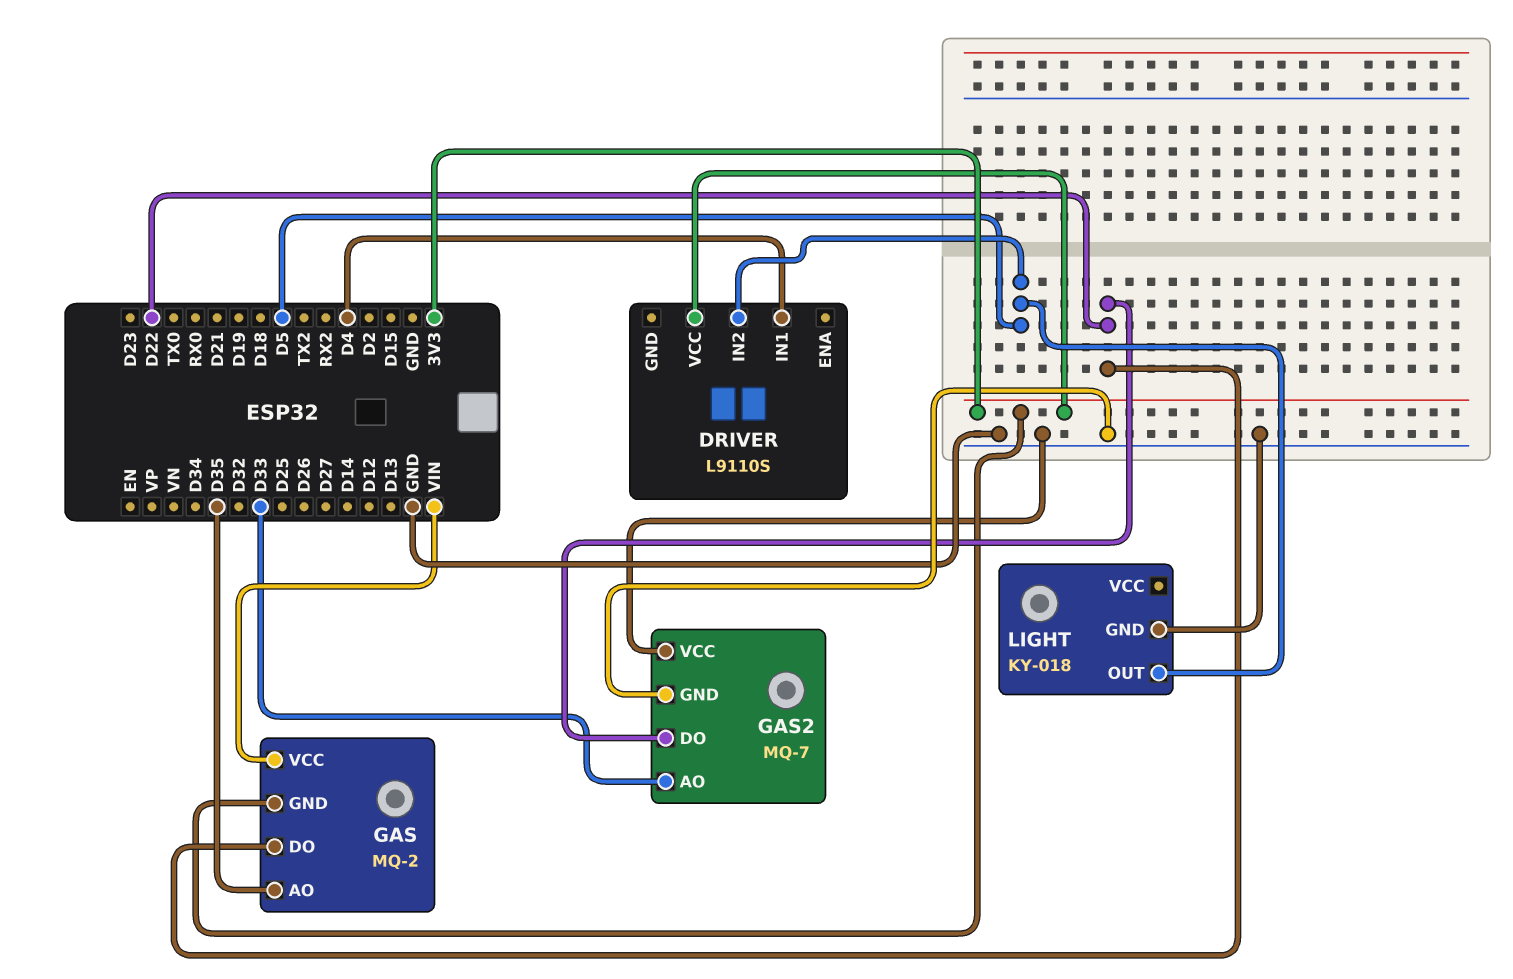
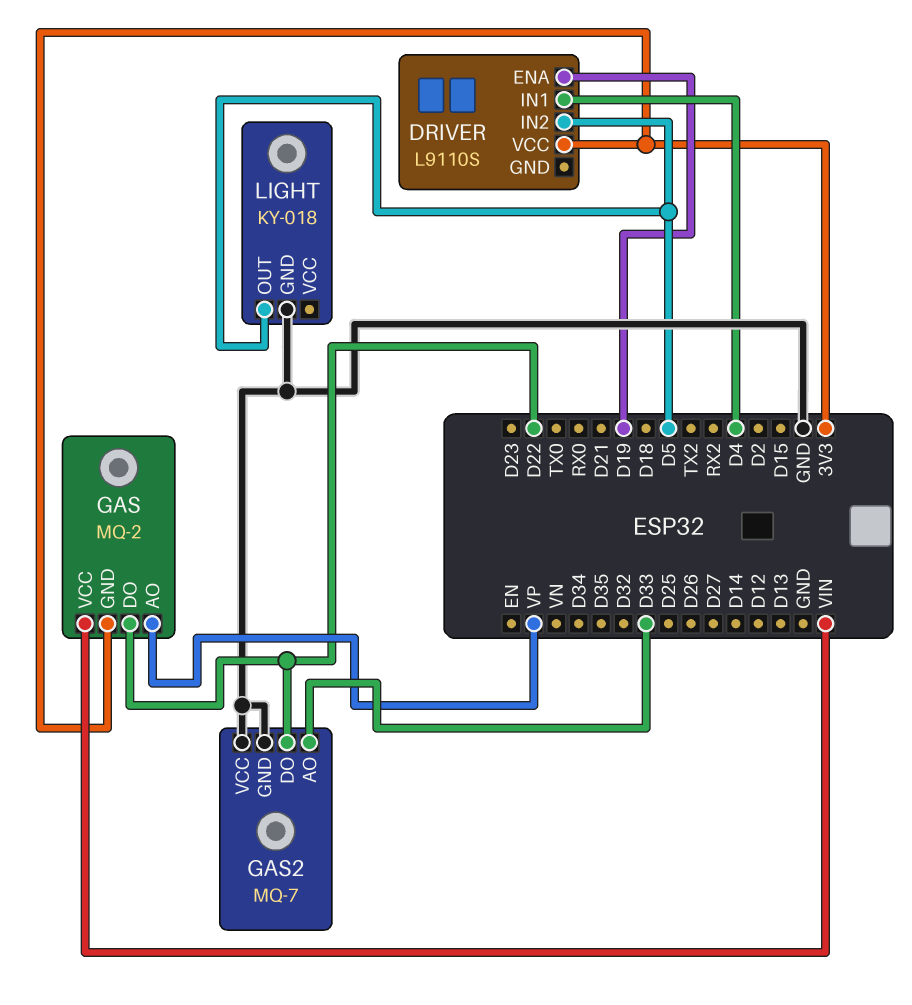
DRIVER pin ENA: none -> D19
GAS pin AO: D35 -> VP

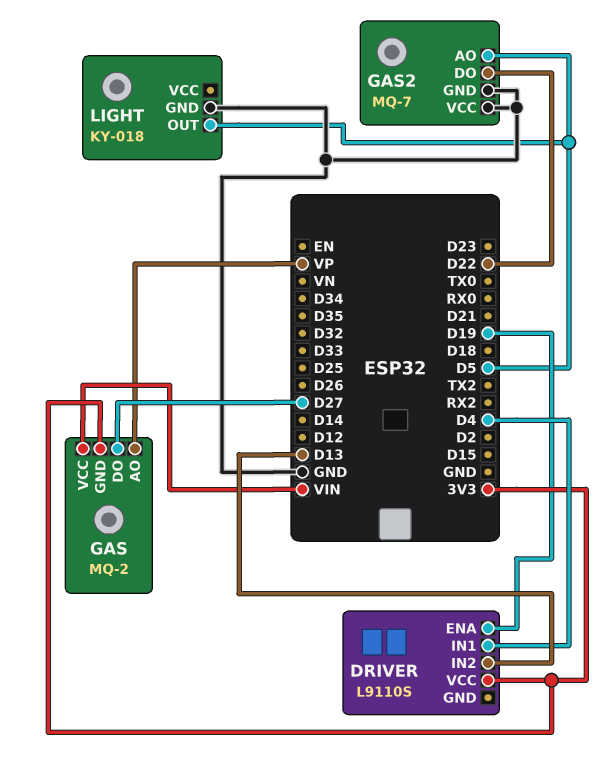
DRIVER pin IN2: D5 -> D13
GAS pin DO: D22 -> D27
GAS2 pin AO: D33 -> D5

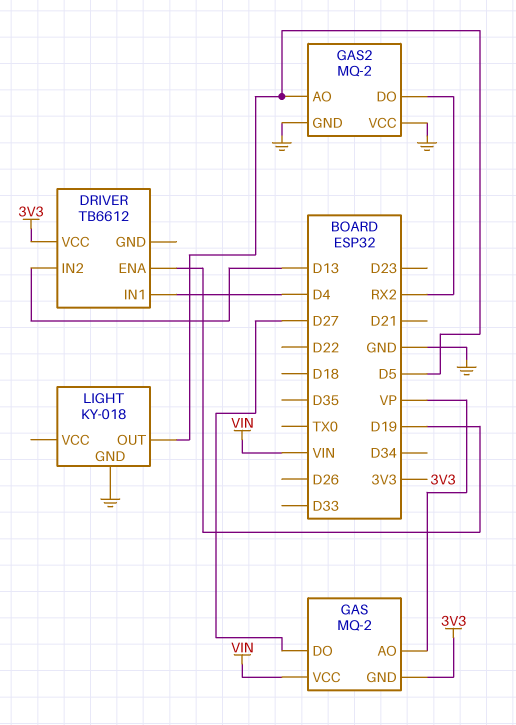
DRIVER: L9110S -> TB6612
GAS2: MQ-7 -> MQ-2
GAS2 pin DO: D22 -> RX2

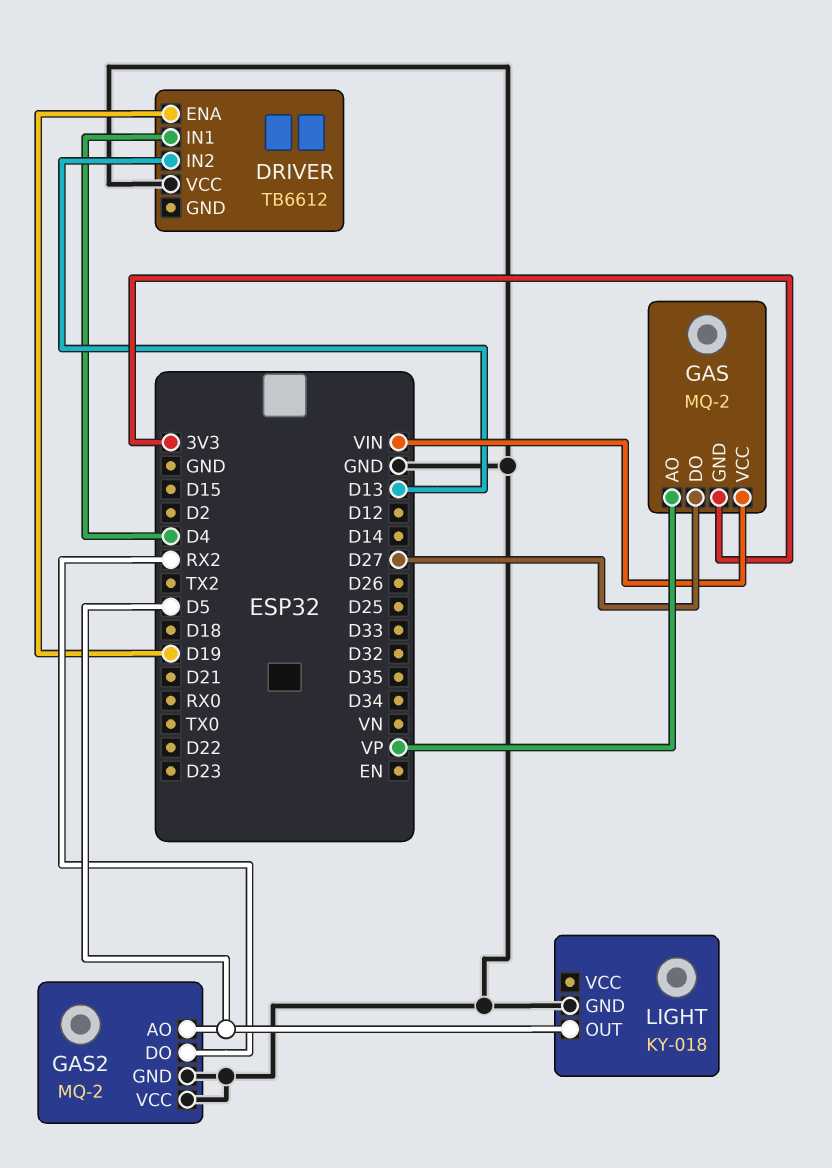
DRIVER pin VCC: 3V3 -> GND

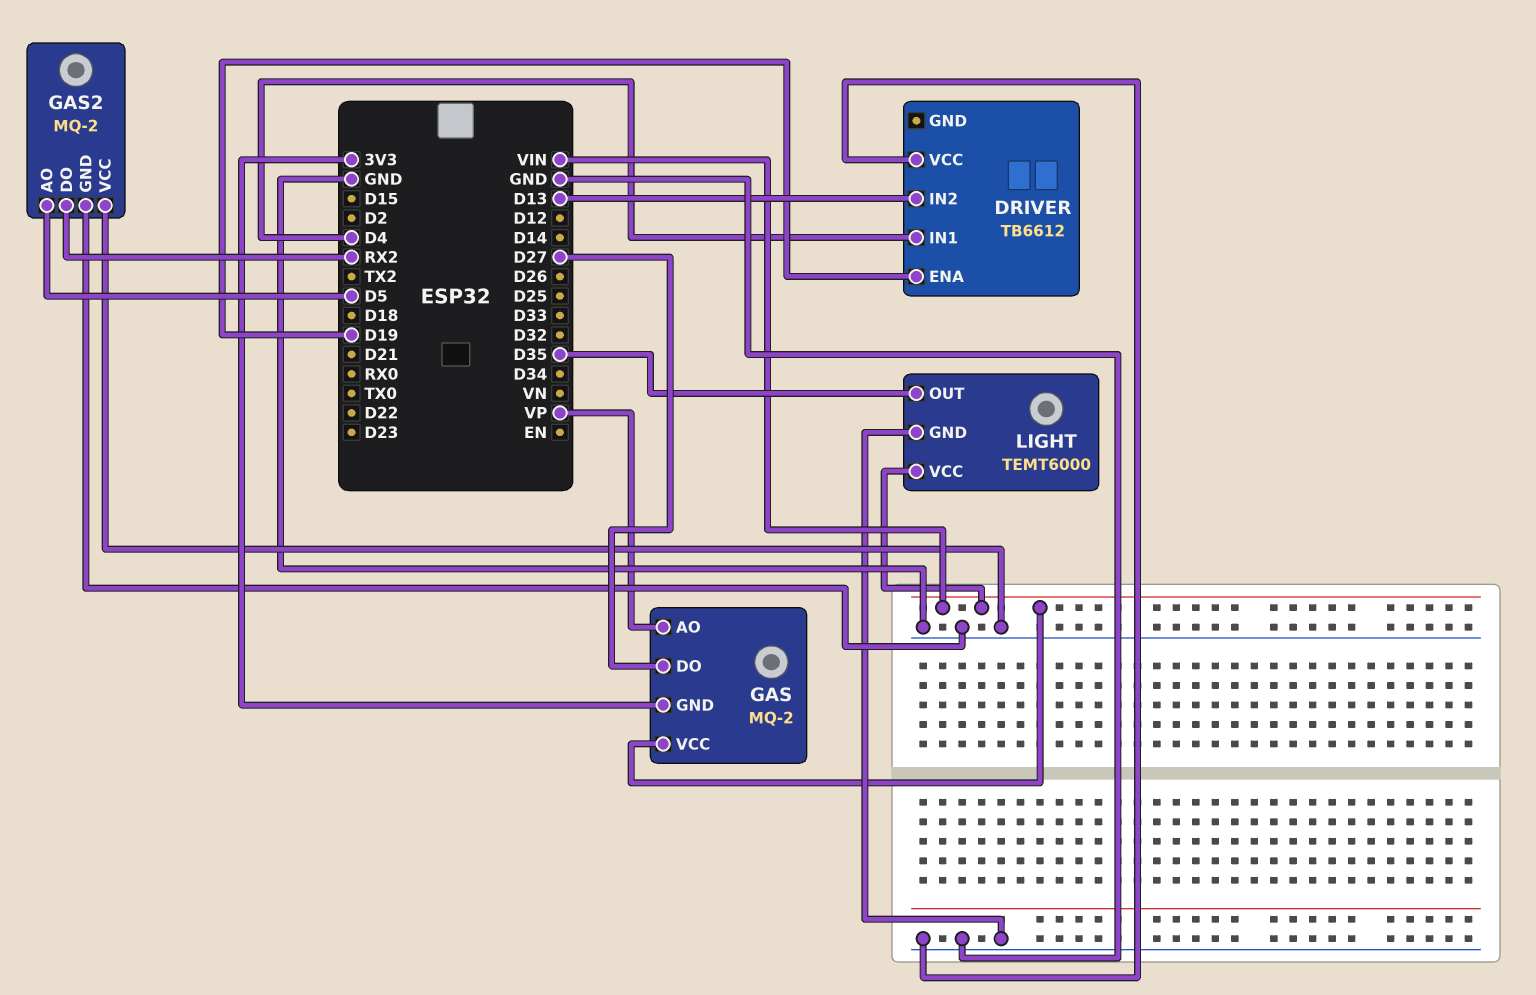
LIGHT: KY-018 -> TEMT6000
LIGHT pin OUT: D5 -> D35
LIGHT pin VCC: none -> VIN

